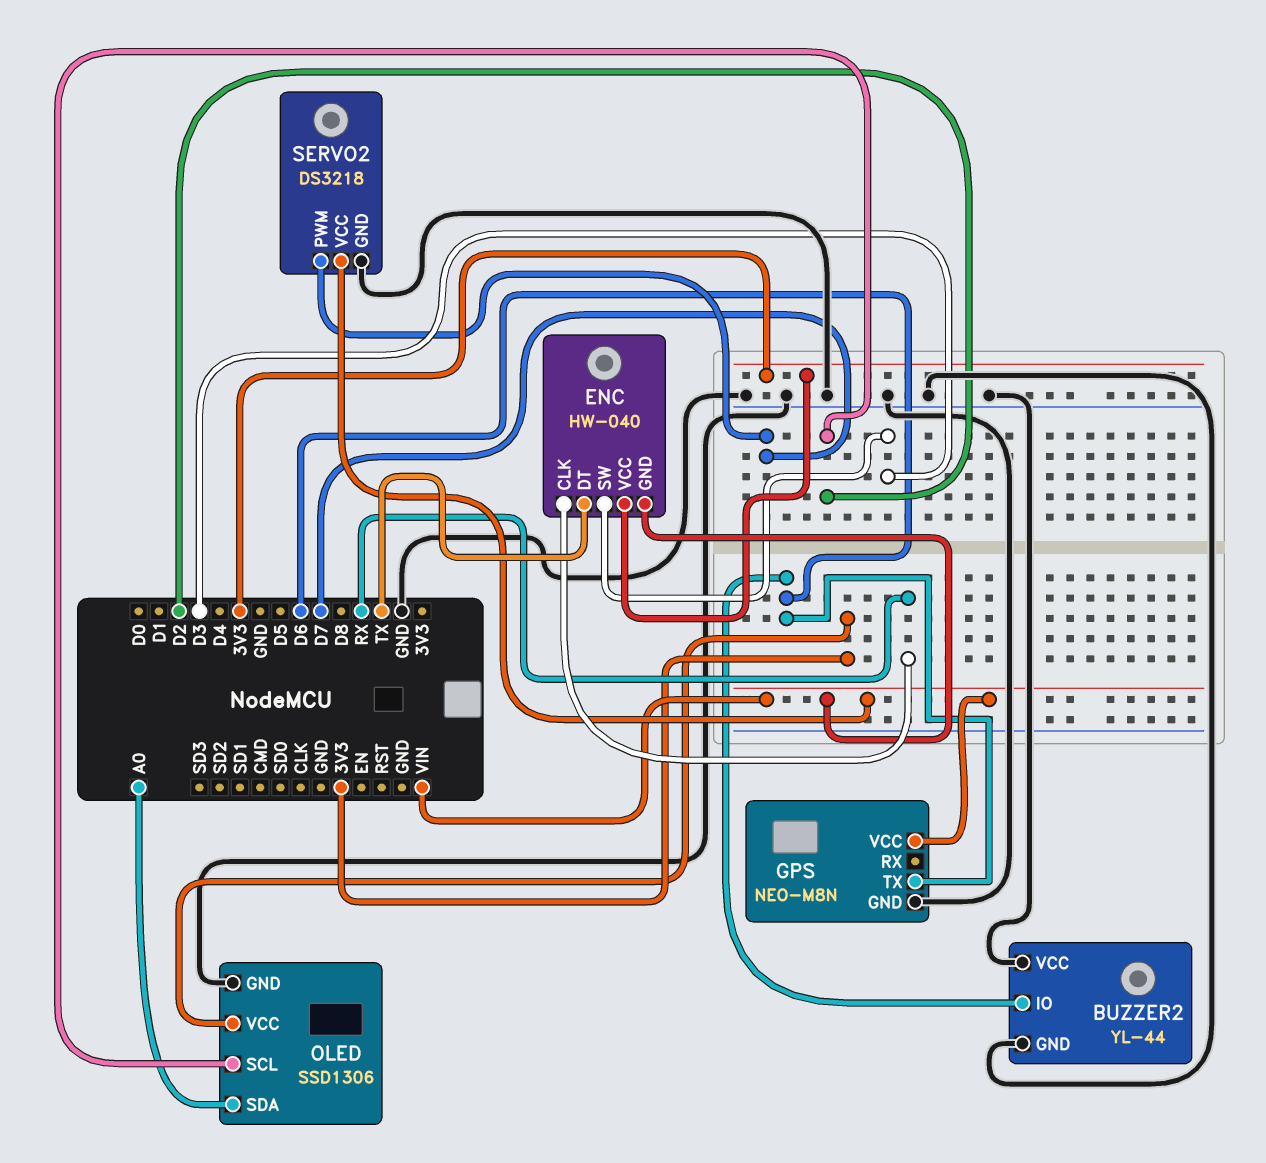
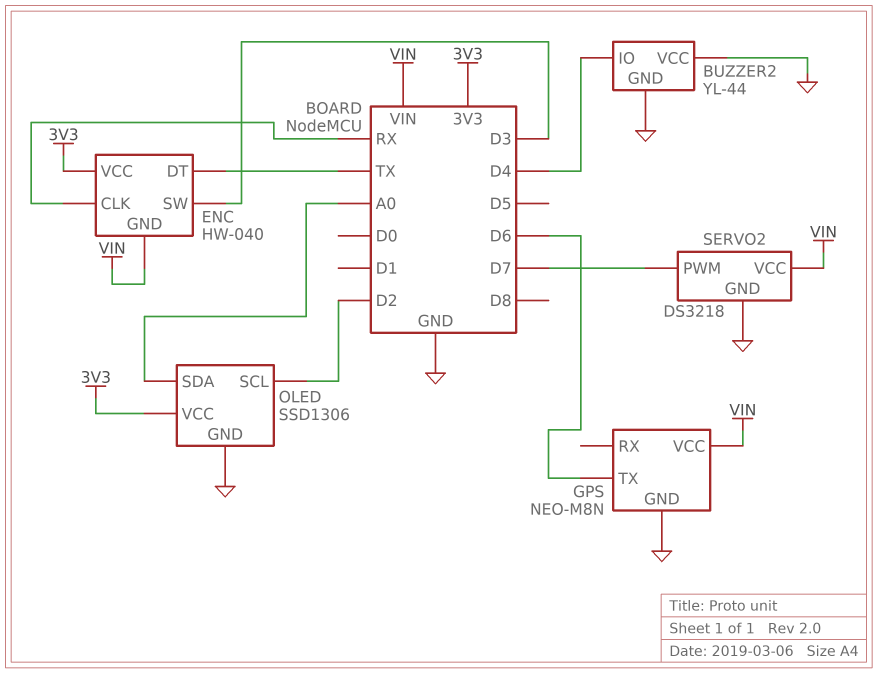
BUZZER2 pin IO: D6 -> D4

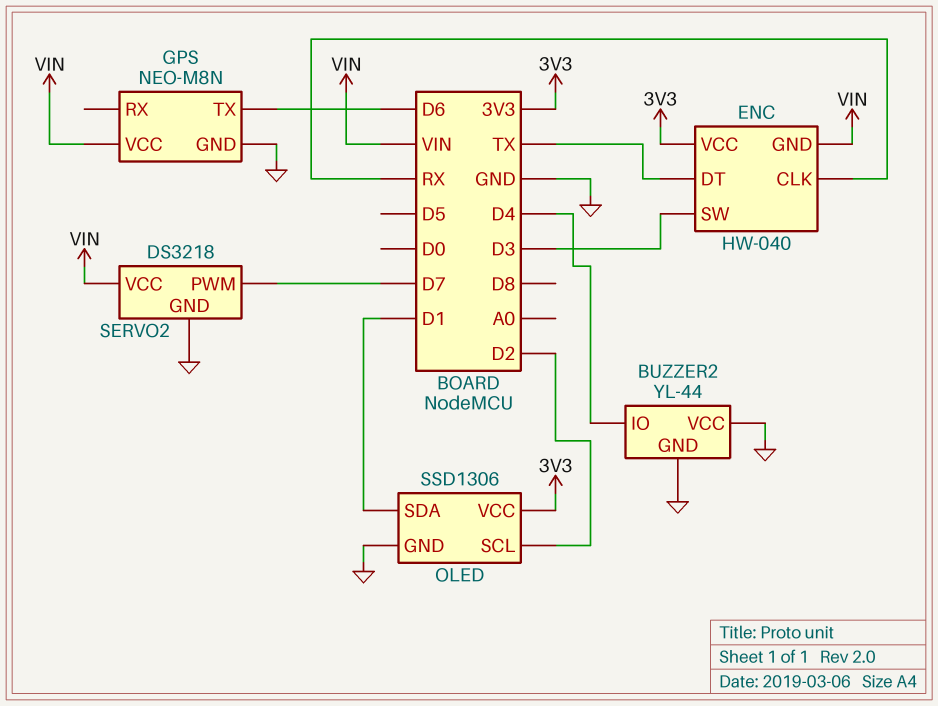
OLED pin SDA: A0 -> D1

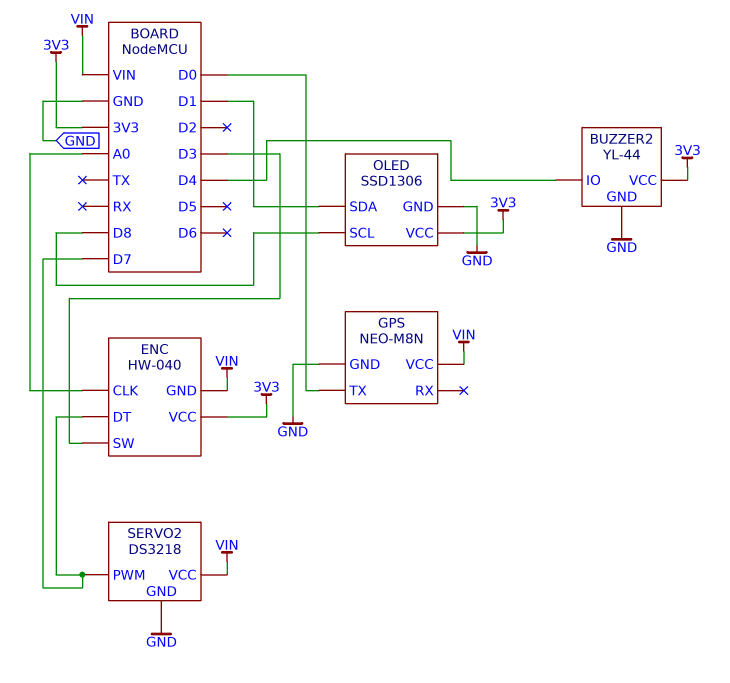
BUZZER2 pin VCC: GND -> 3V3
ENC pin CLK: RX -> A0
ENC pin DT: TX -> D7
GPS pin TX: D6 -> D0
OLED pin SCL: D2 -> D8

